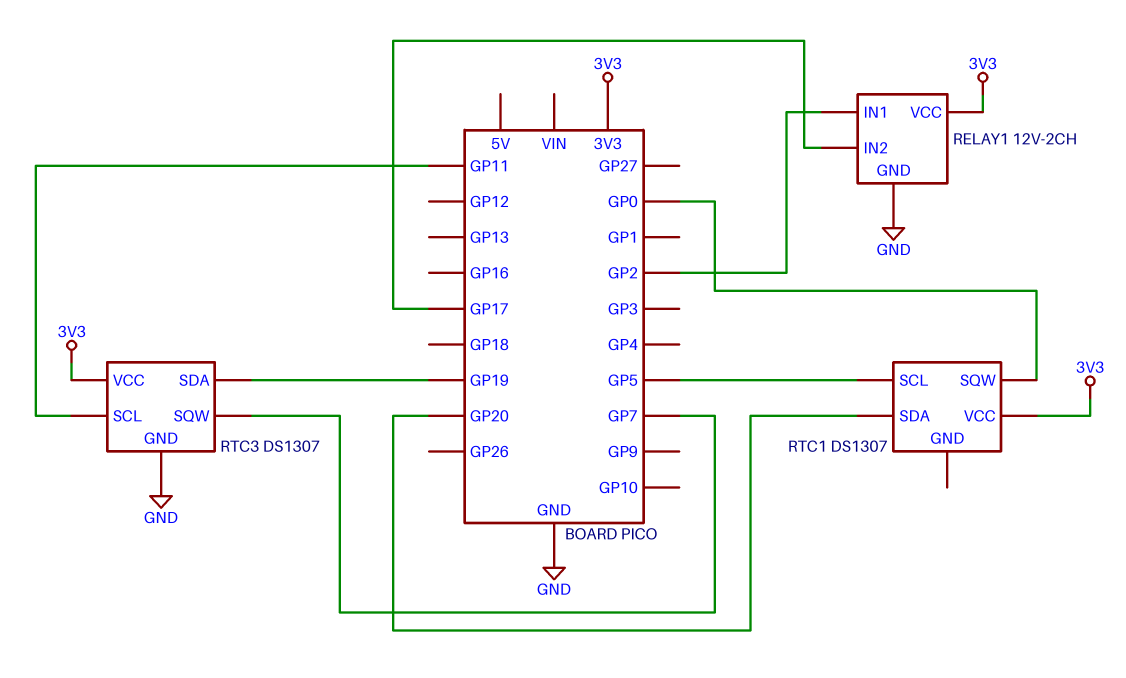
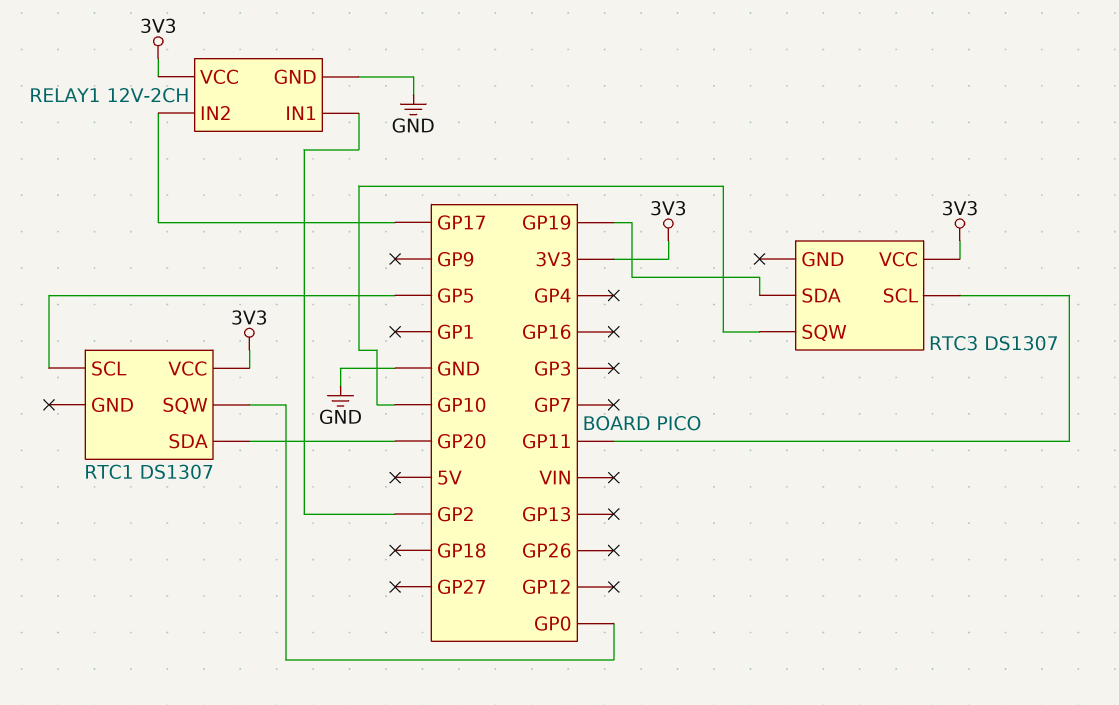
RTC3 pin GND: GND -> none
RTC3 pin SQW: GP7 -> GP10

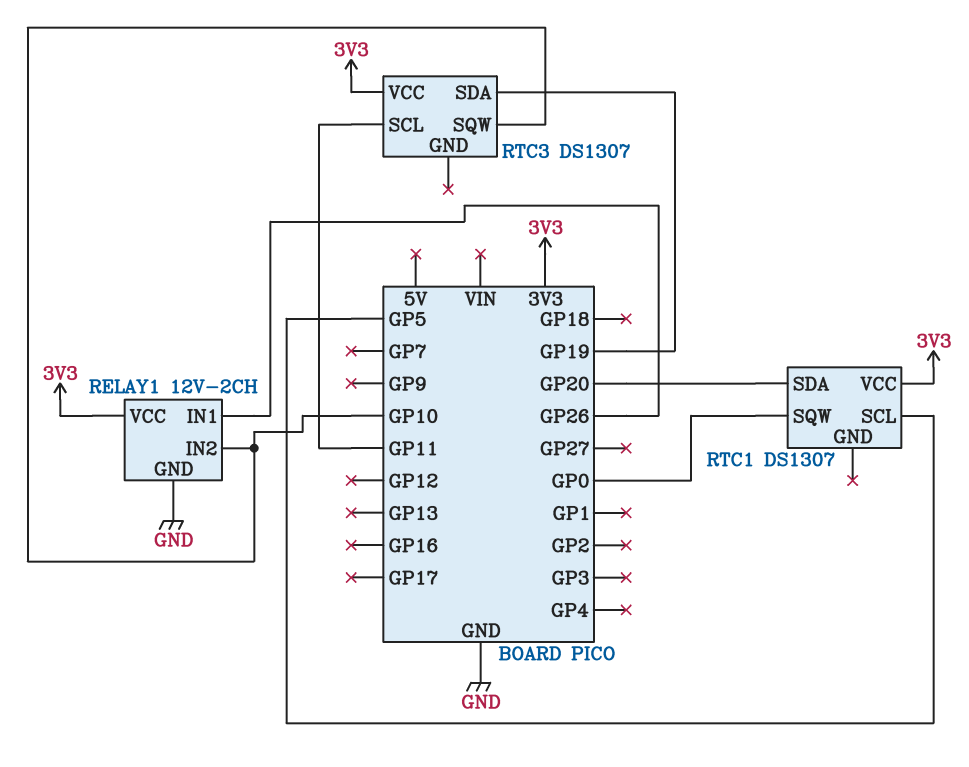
RELAY1 pin IN1: GP2 -> GP26
RELAY1 pin IN2: GP17 -> GP10

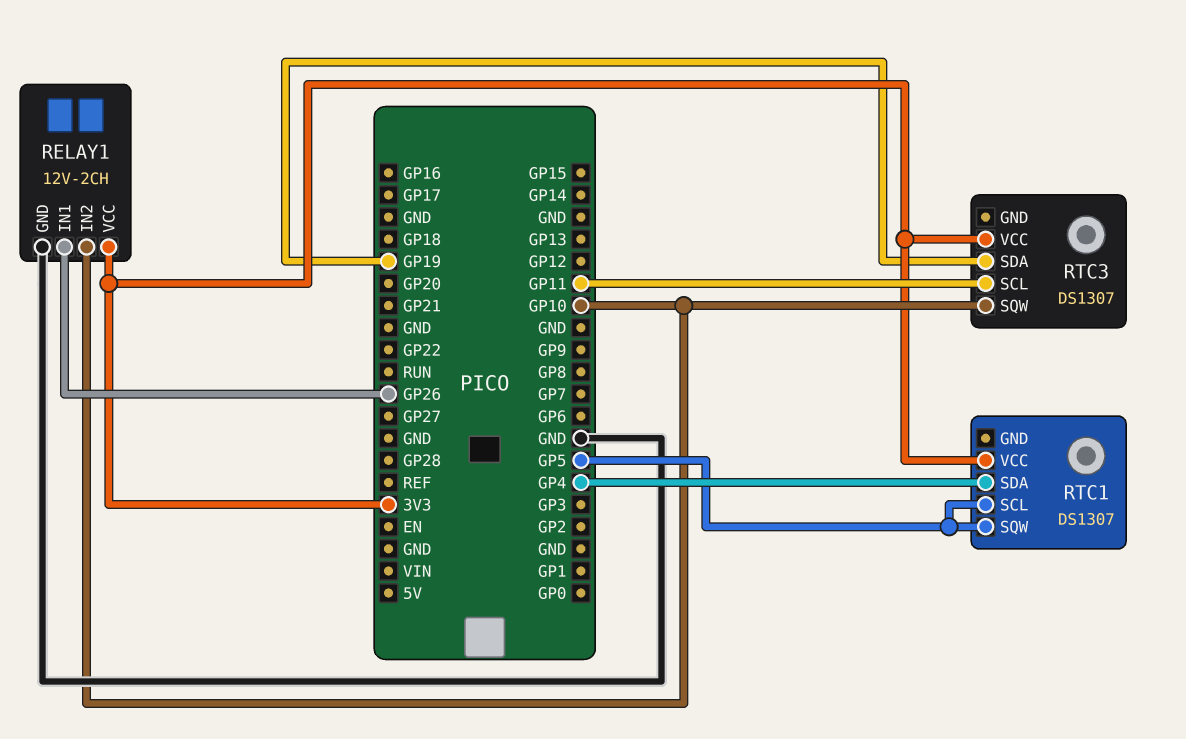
RTC1 pin SDA: GP20 -> GP4
RTC1 pin SQW: GP0 -> GP5

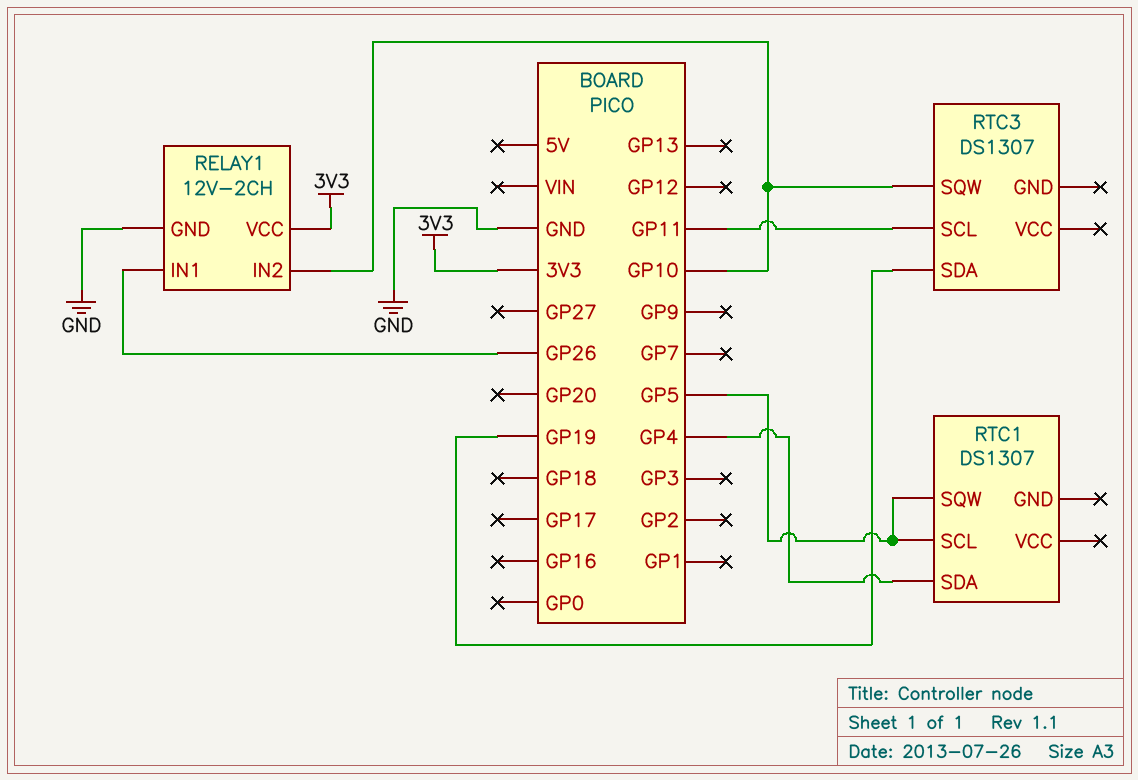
RTC1 pin VCC: 3V3 -> none
RTC3 pin VCC: 3V3 -> none

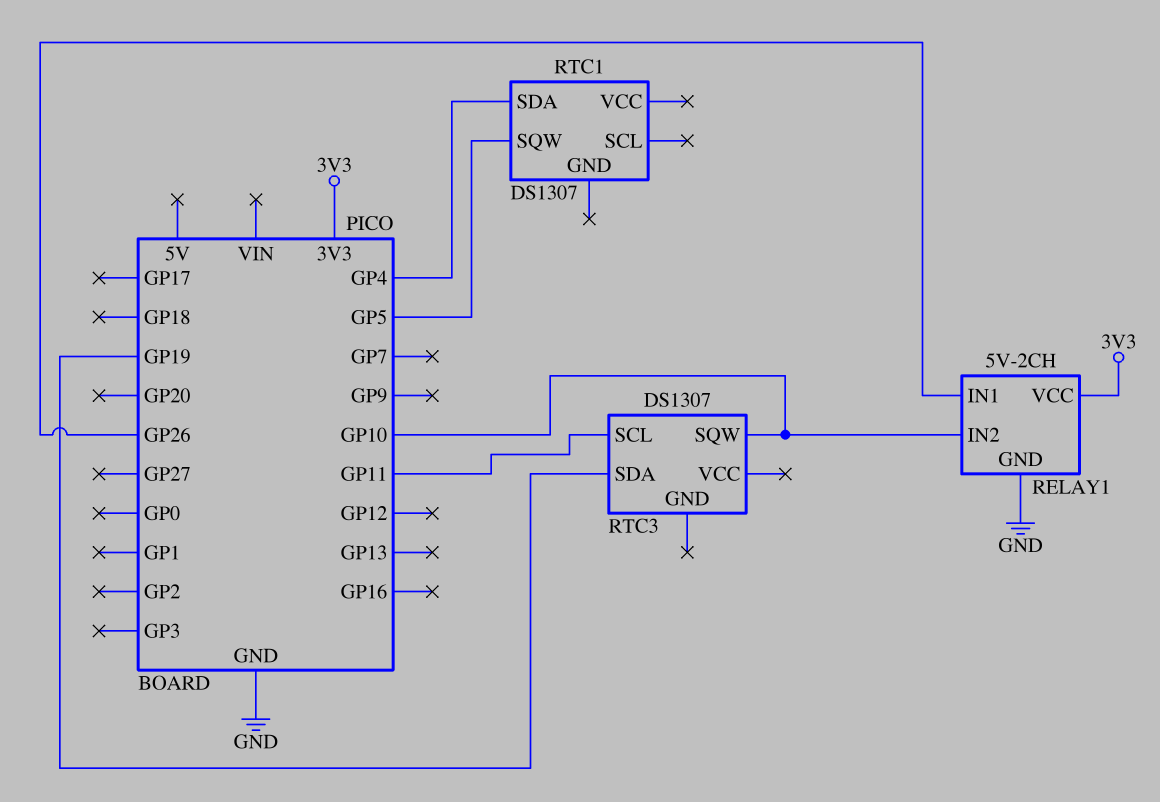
RELAY1: 12V-2CH -> 5V-2CH
RTC1 pin SCL: GP5 -> none

